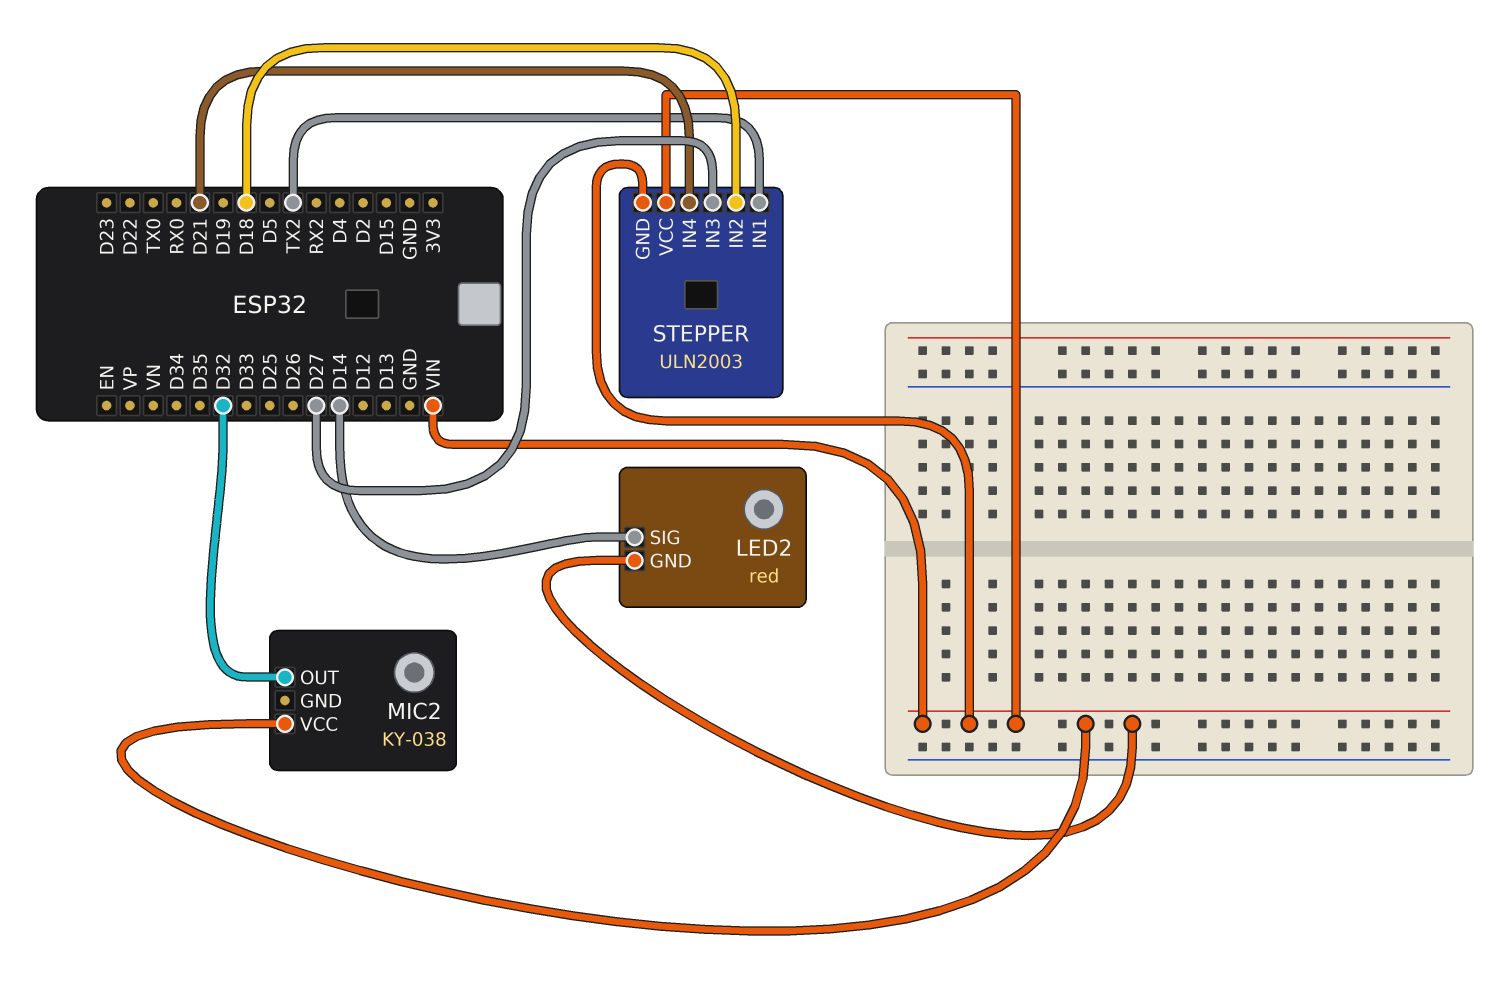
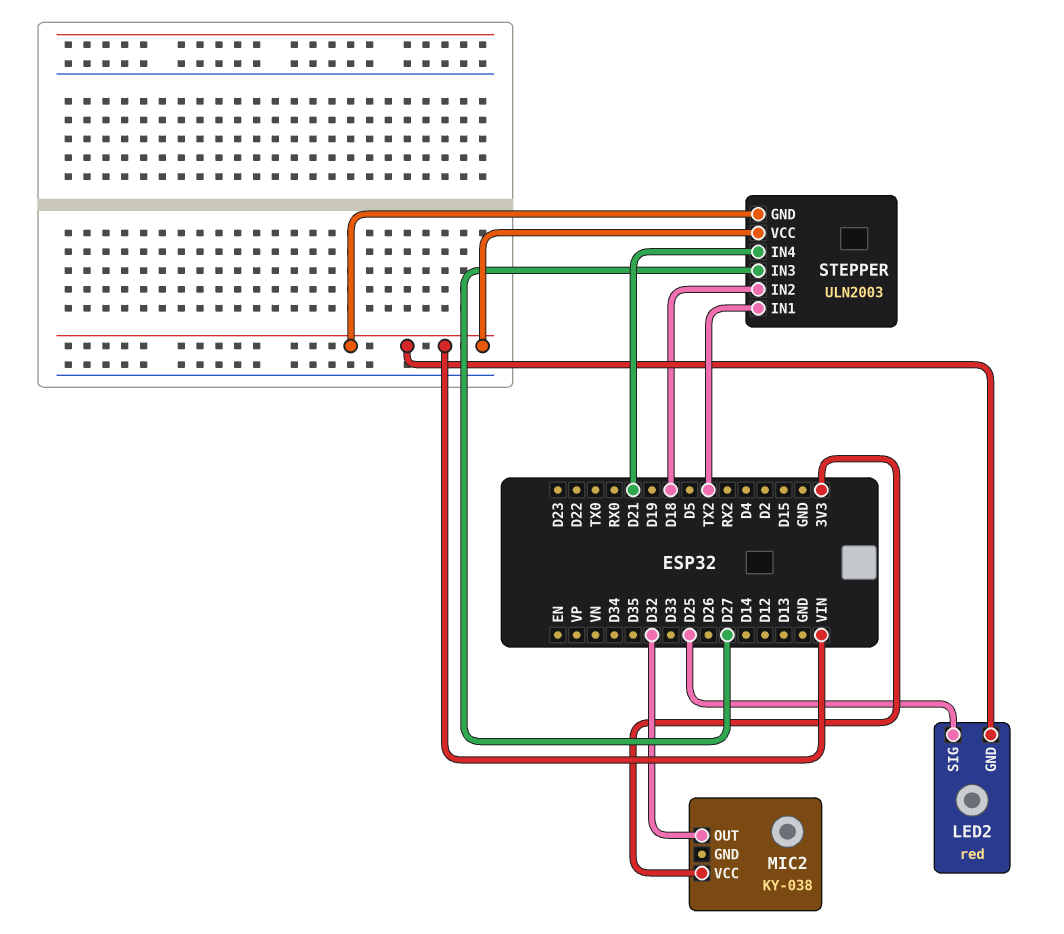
LED2 pin SIG: D14 -> D25
MIC2 pin VCC: VIN -> 3V3

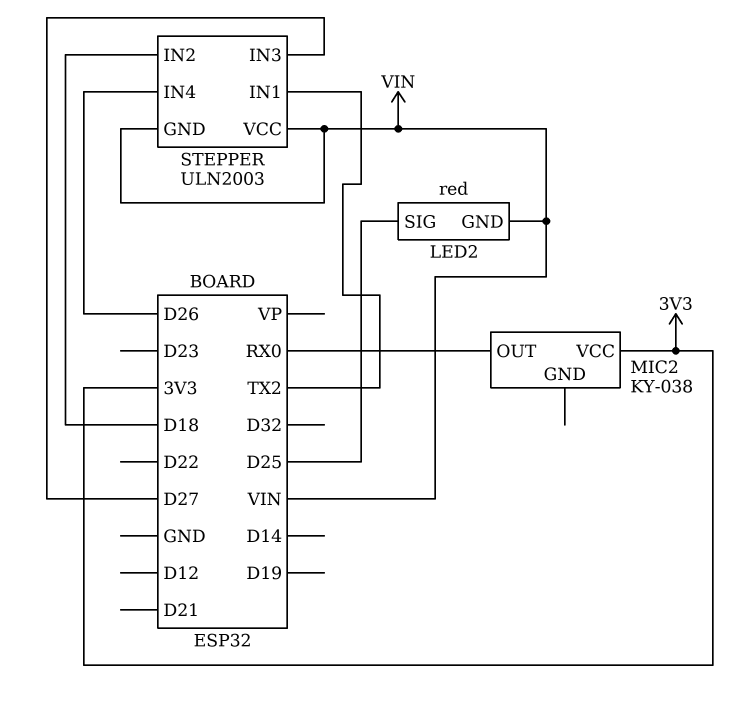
MIC2 pin OUT: D32 -> RX0
STEPPER pin IN4: D21 -> D26

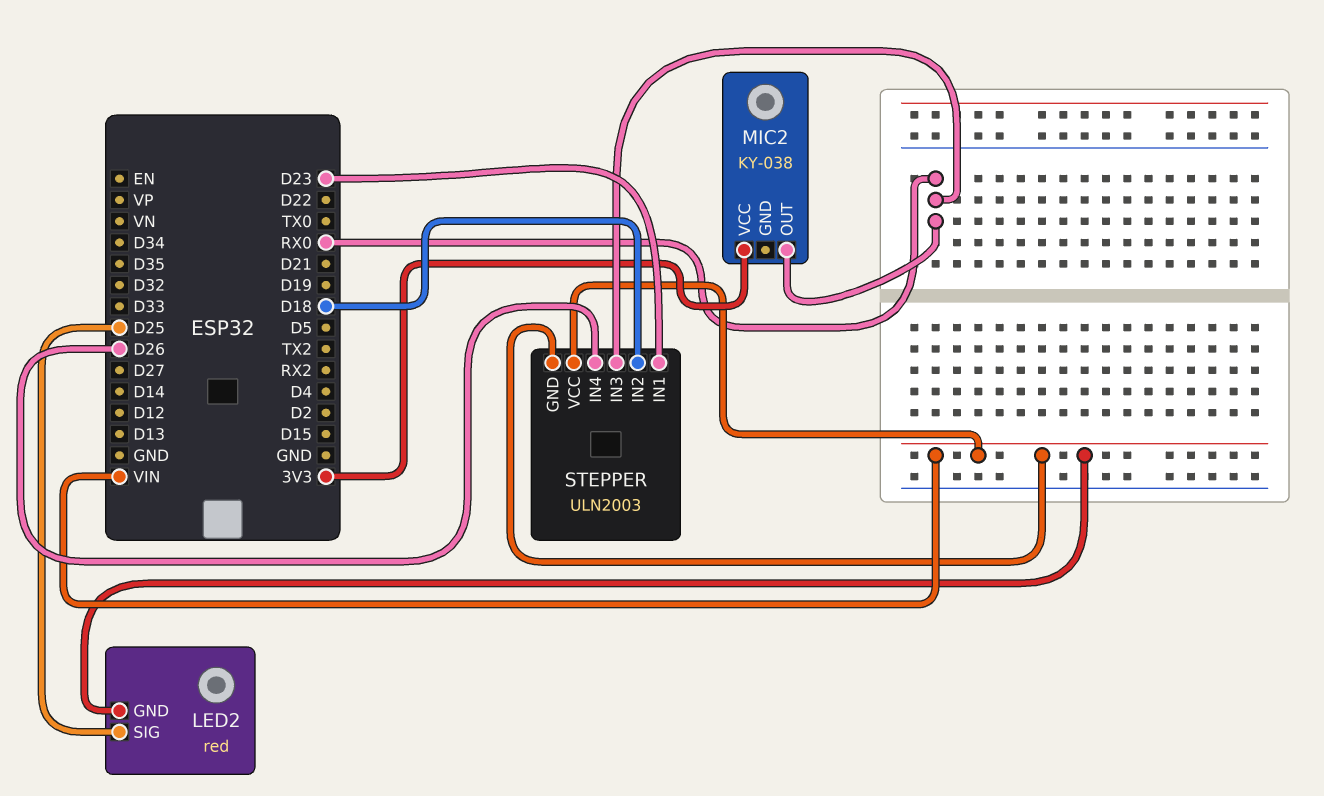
STEPPER pin IN1: TX2 -> D23
STEPPER pin IN3: D27 -> RX0

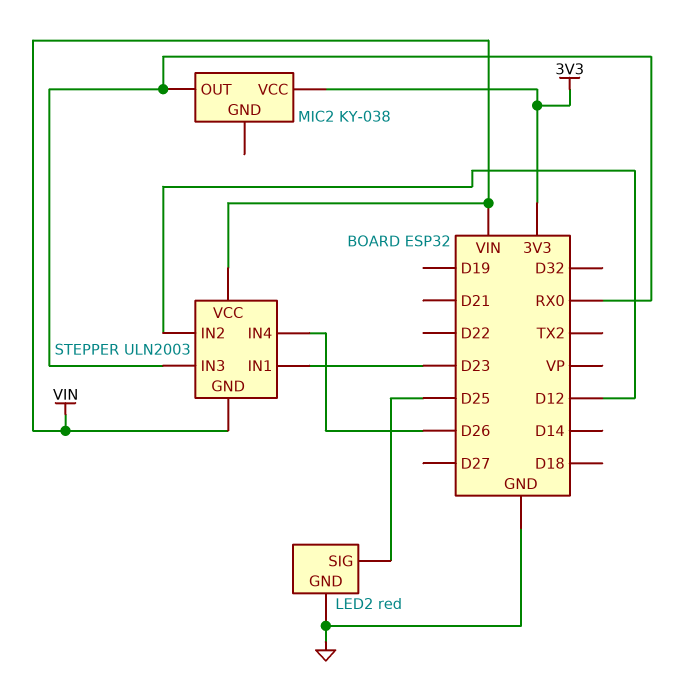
LED2 pin GND: VIN -> GND
STEPPER pin IN2: D18 -> D12

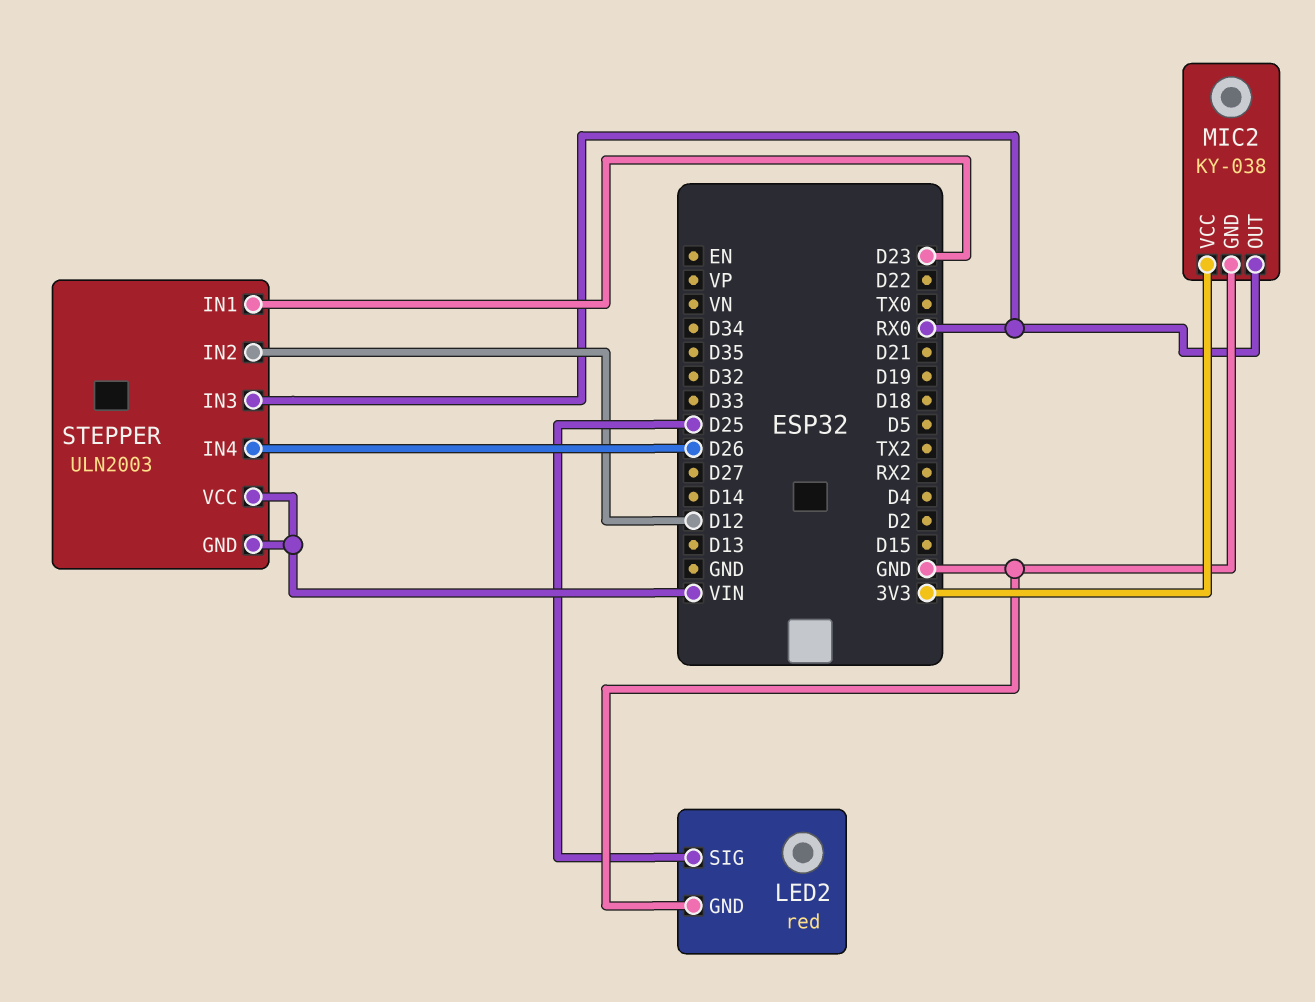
MIC2 pin GND: none -> GND

